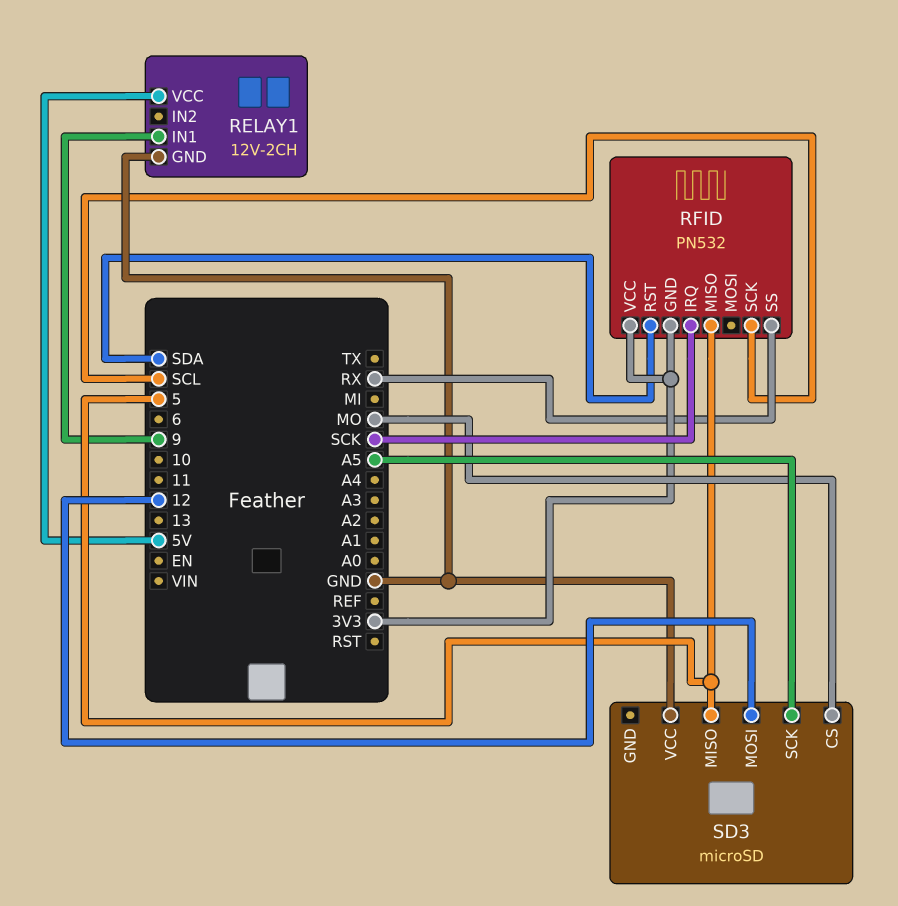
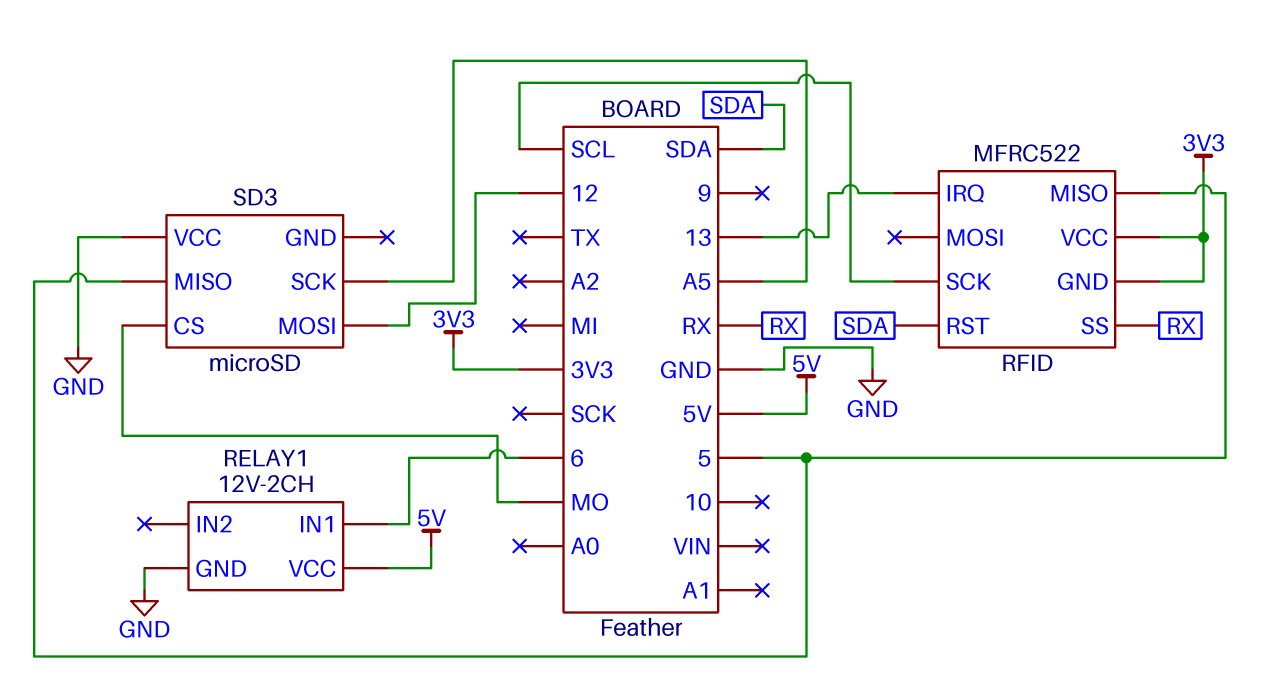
RELAY1 pin IN1: 9 -> 6
RFID: PN532 -> MFRC522
RFID pin IRQ: SCK -> 13

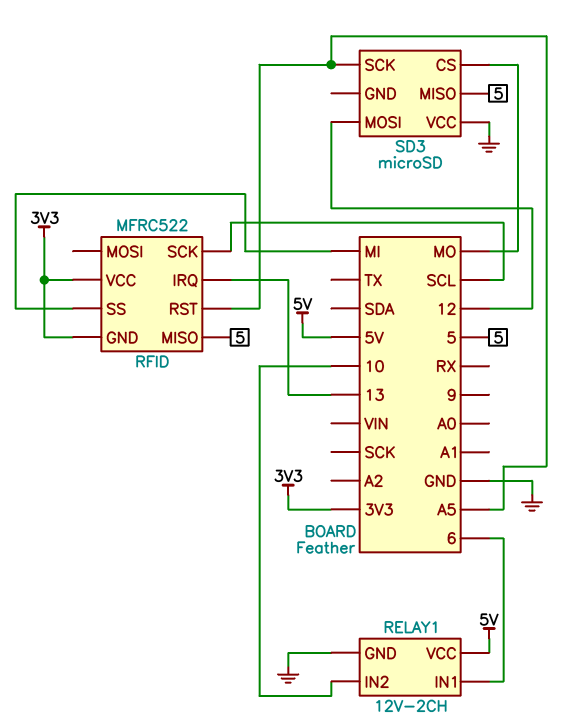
RELAY1 pin IN2: none -> 10
RFID pin RST: SDA -> A5
RFID pin SS: RX -> MI

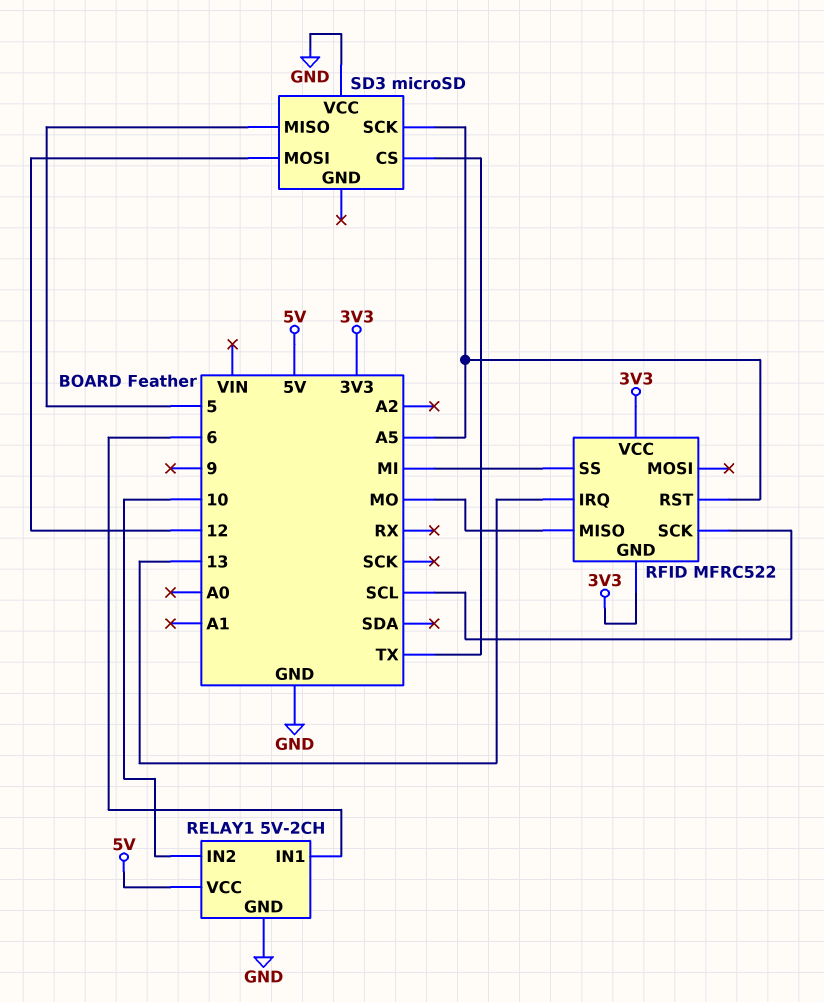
RELAY1: 12V-2CH -> 5V-2CH
RFID pin MISO: 5 -> MO
SD3 pin CS: MO -> TX

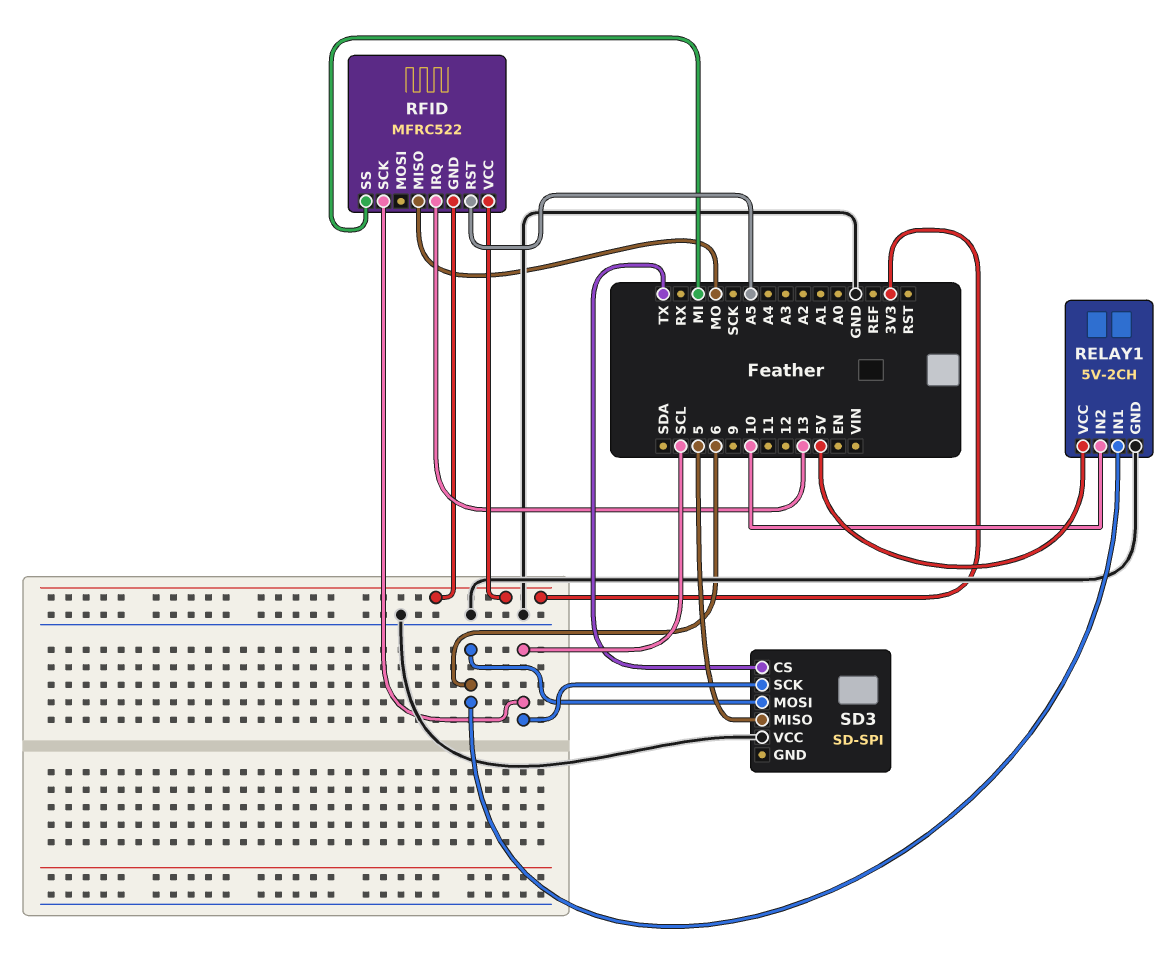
SD3: microSD -> SD-SPI
SD3 pin MOSI: 12 -> 6
SD3 pin SCK: A5 -> SCL

